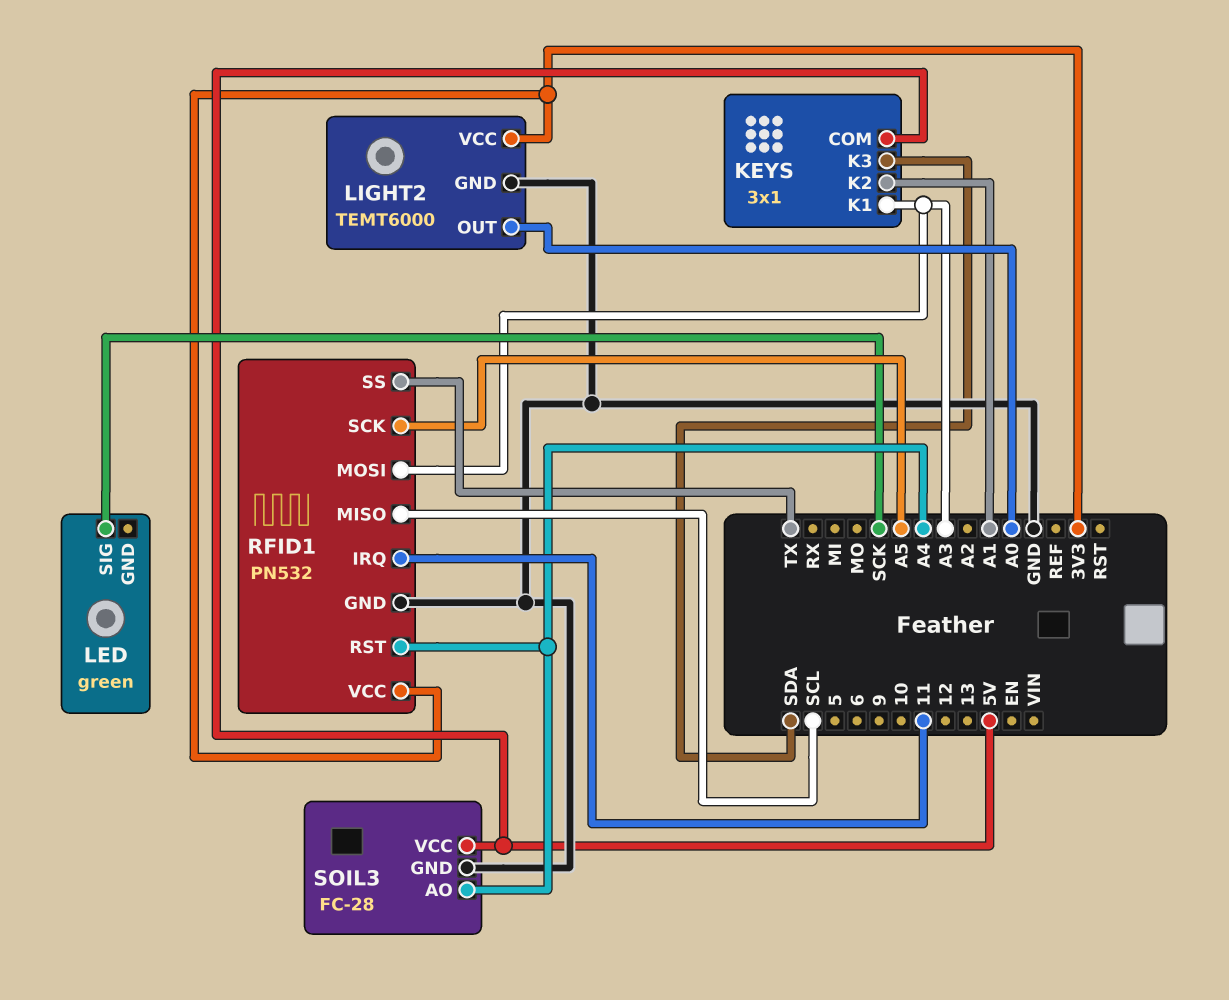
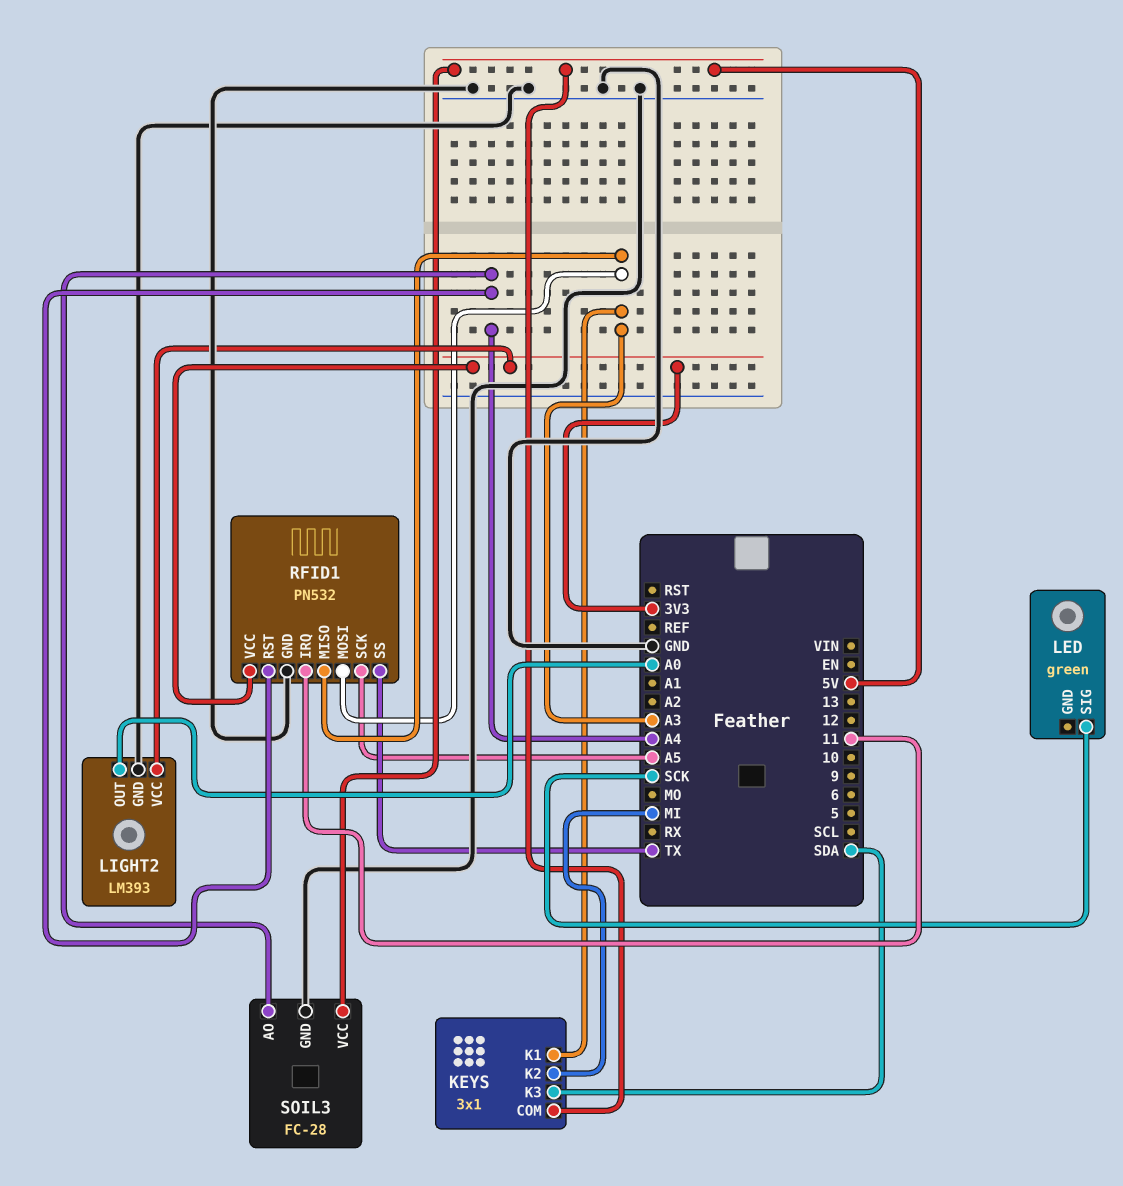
KEYS pin K2: A1 -> MI
LIGHT2: TEMT6000 -> LM393
RFID1 pin MISO: SCL -> A3

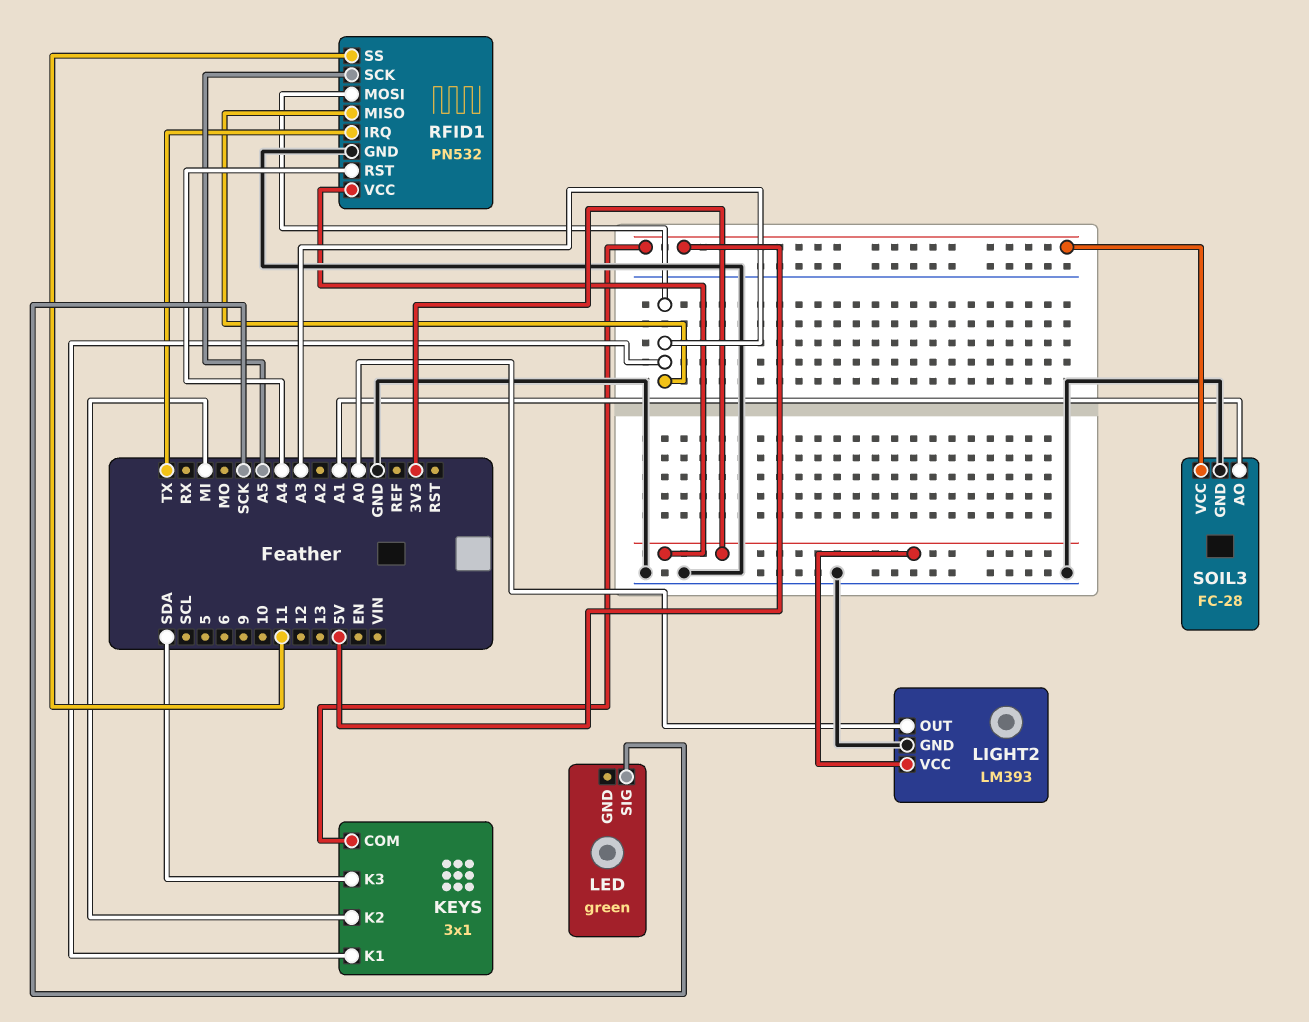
RFID1 pin IRQ: 11 -> TX
RFID1 pin SS: TX -> 11
SOIL3 pin AO: A4 -> A1

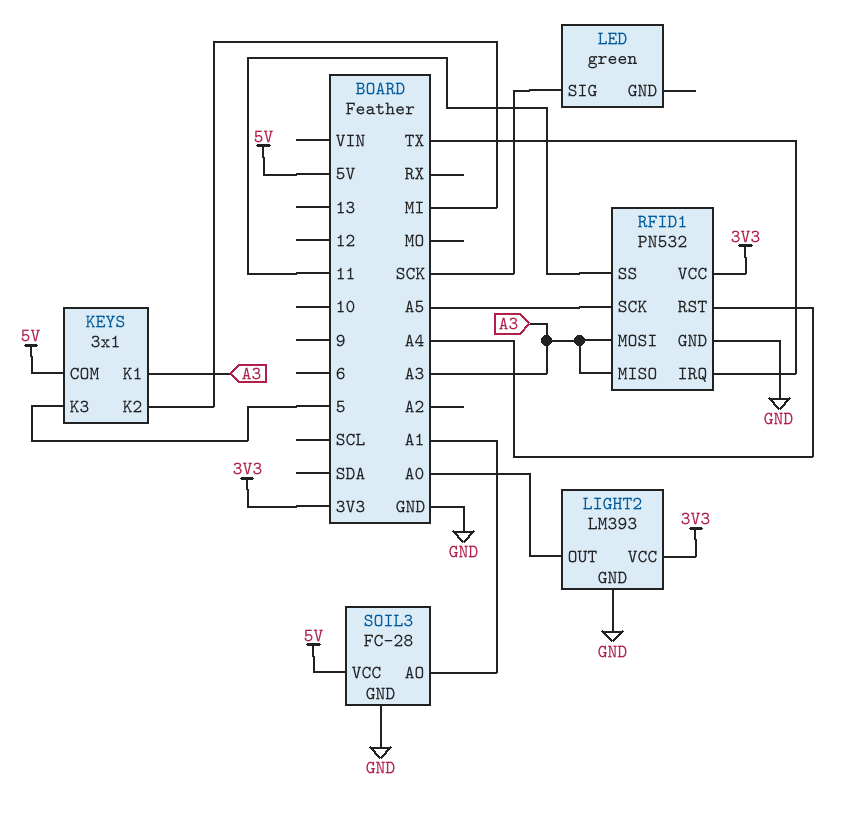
KEYS pin K3: SDA -> 5

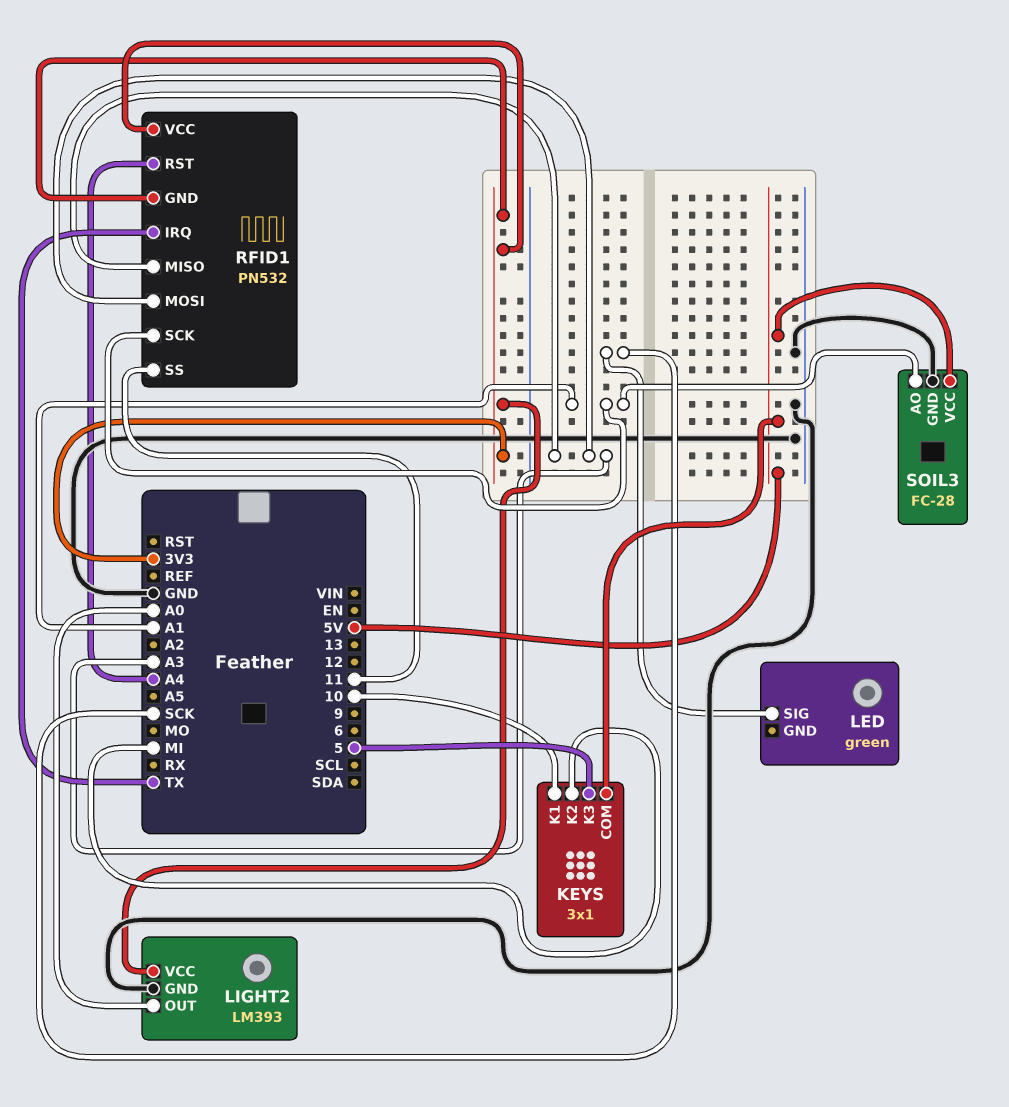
KEYS pin K1: A3 -> 10
RFID1 pin GND: GND -> 3V3
RFID1 pin SCK: A5 -> A1

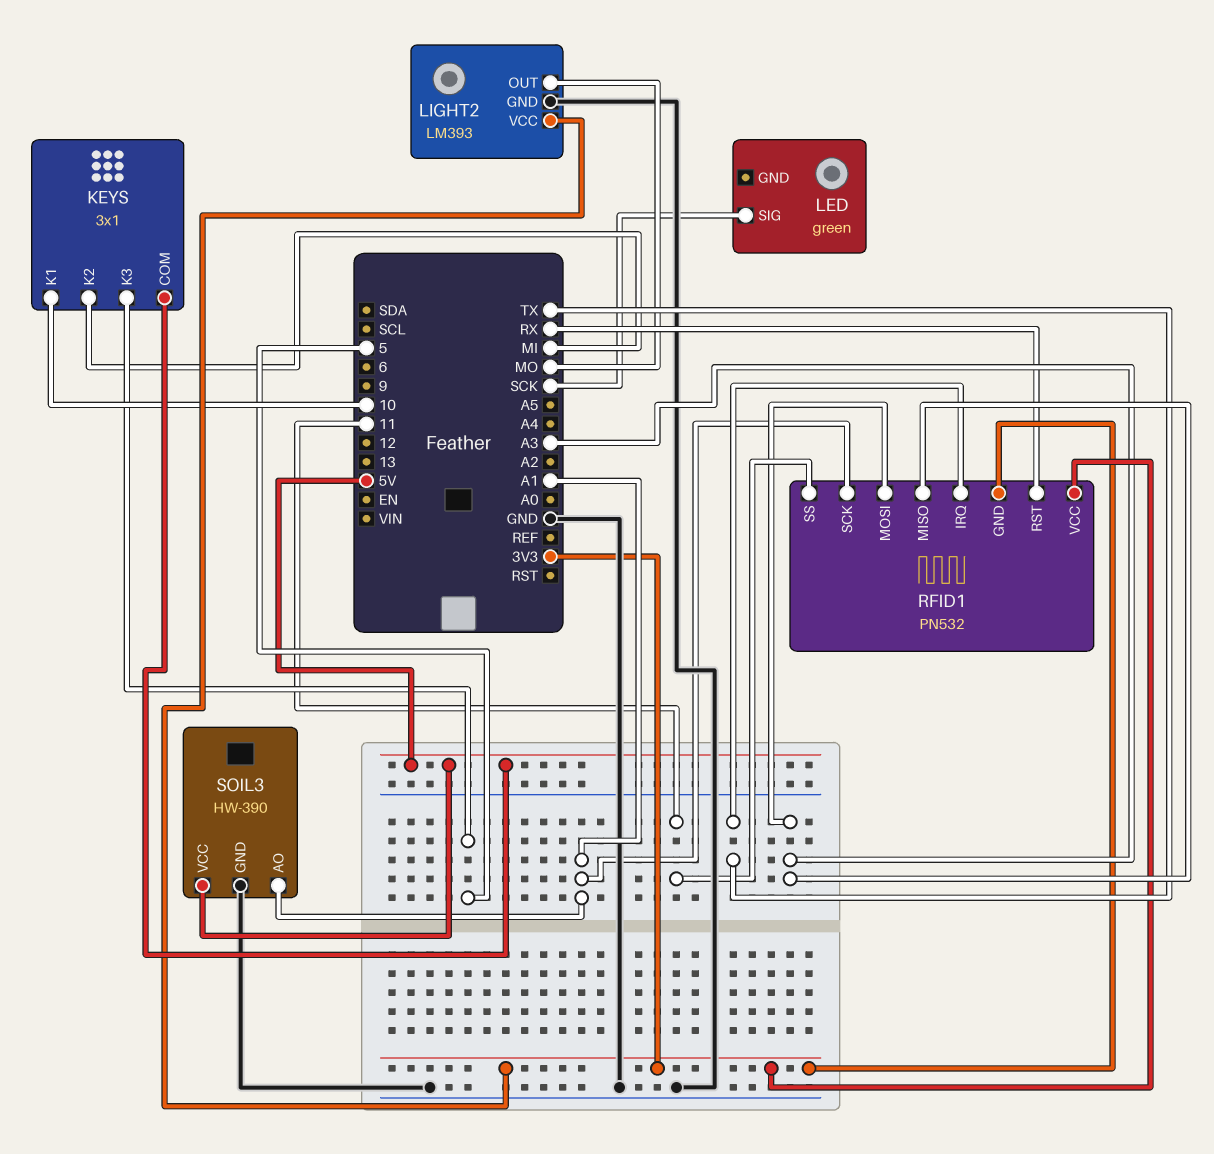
LIGHT2 pin OUT: A0 -> MO
RFID1 pin RST: A4 -> RX
SOIL3: FC-28 -> HW-390

